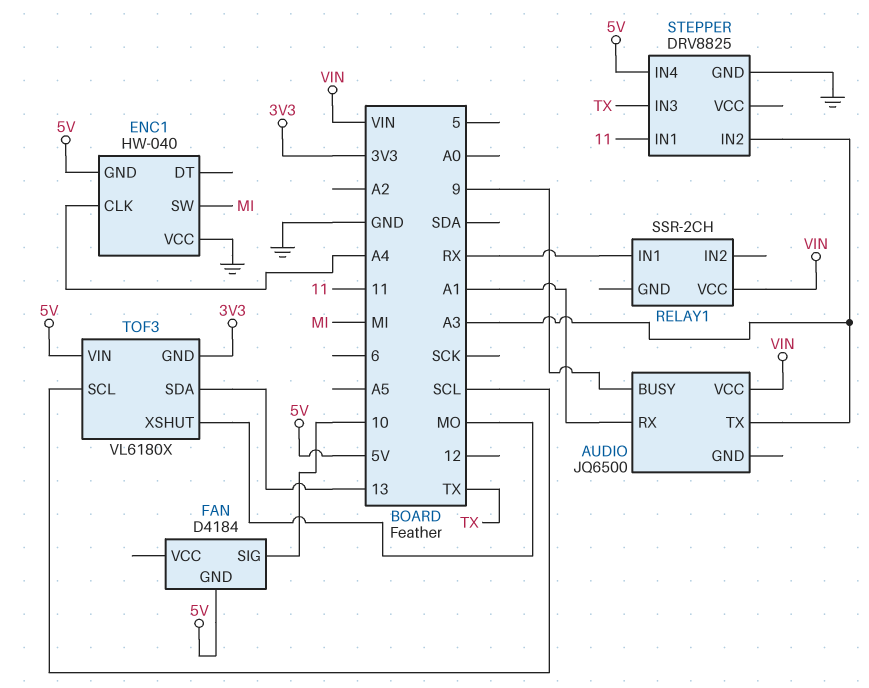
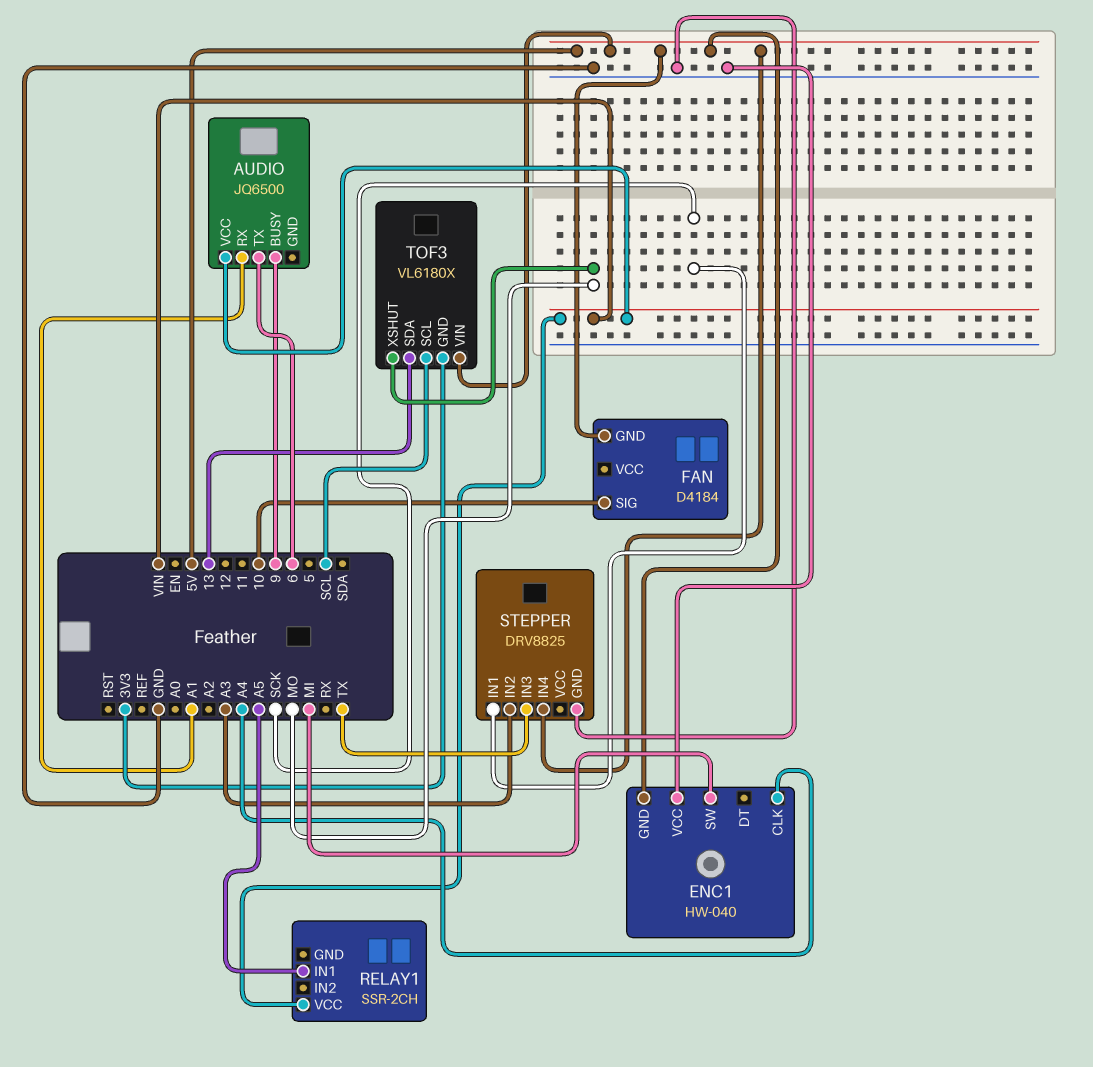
AUDIO pin TX: A3 -> 6
RELAY1 pin IN1: RX -> A5
STEPPER pin IN1: 11 -> SCK

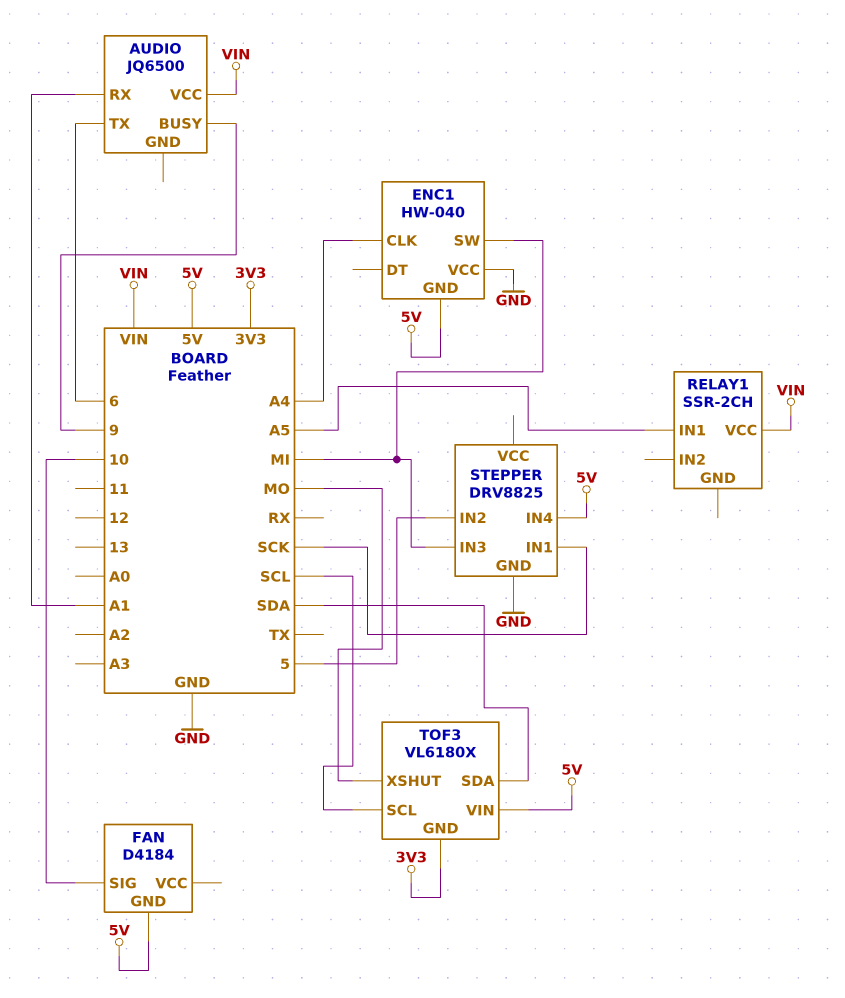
STEPPER pin IN2: A3 -> 5
STEPPER pin IN3: TX -> MI
TOF3 pin SDA: 13 -> SDA

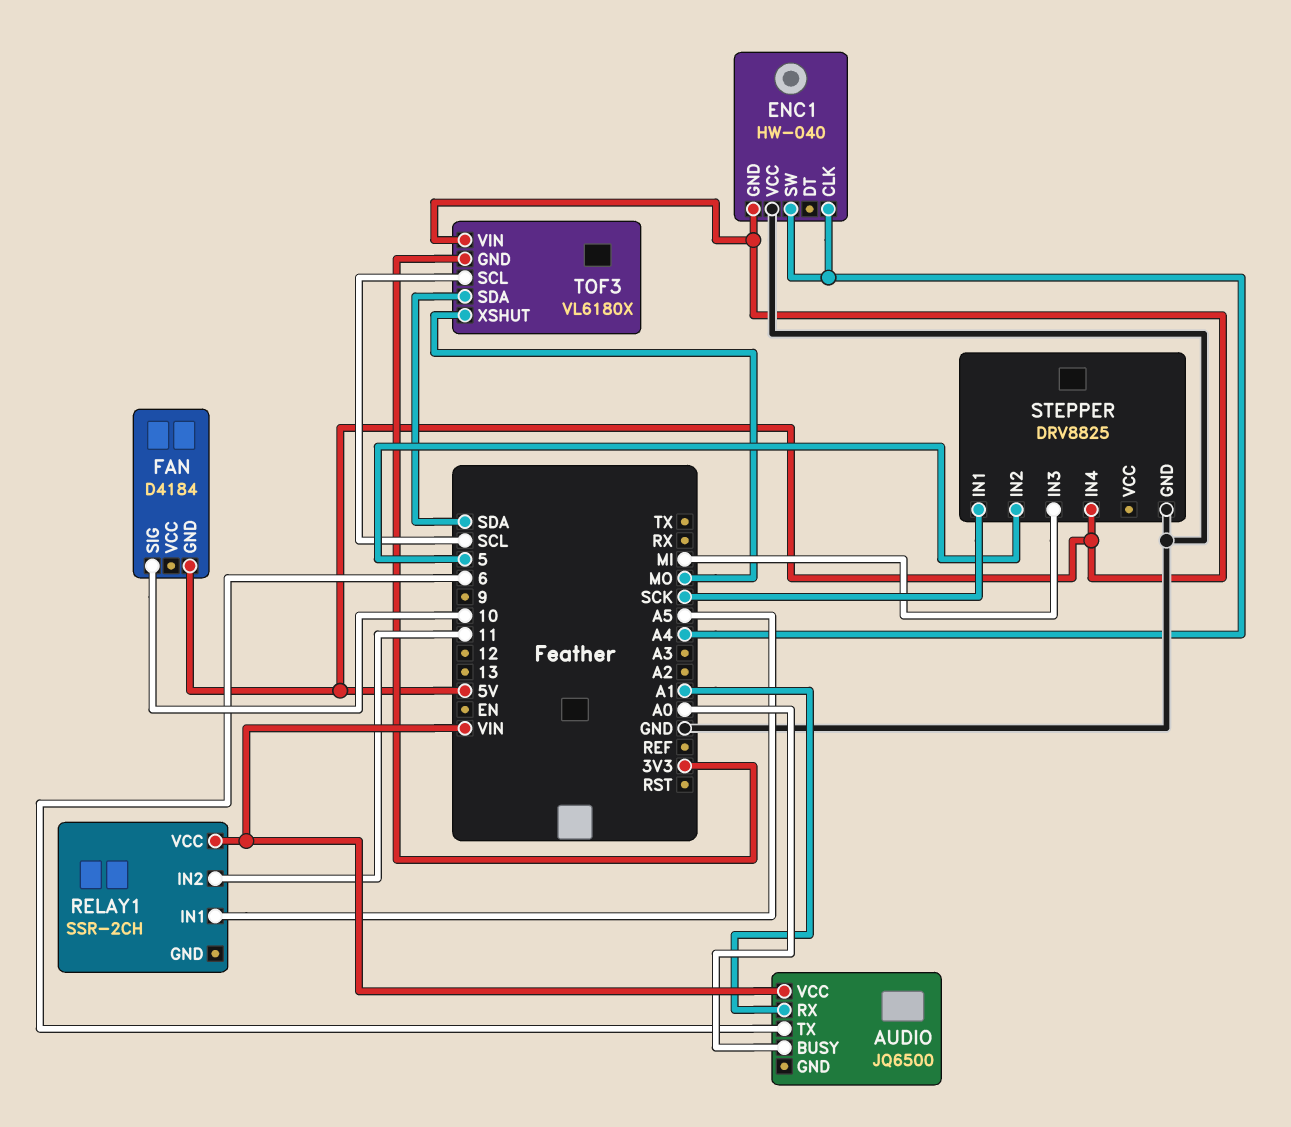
AUDIO pin BUSY: 9 -> A0
ENC1 pin SW: MI -> A4
RELAY1 pin IN2: none -> 11

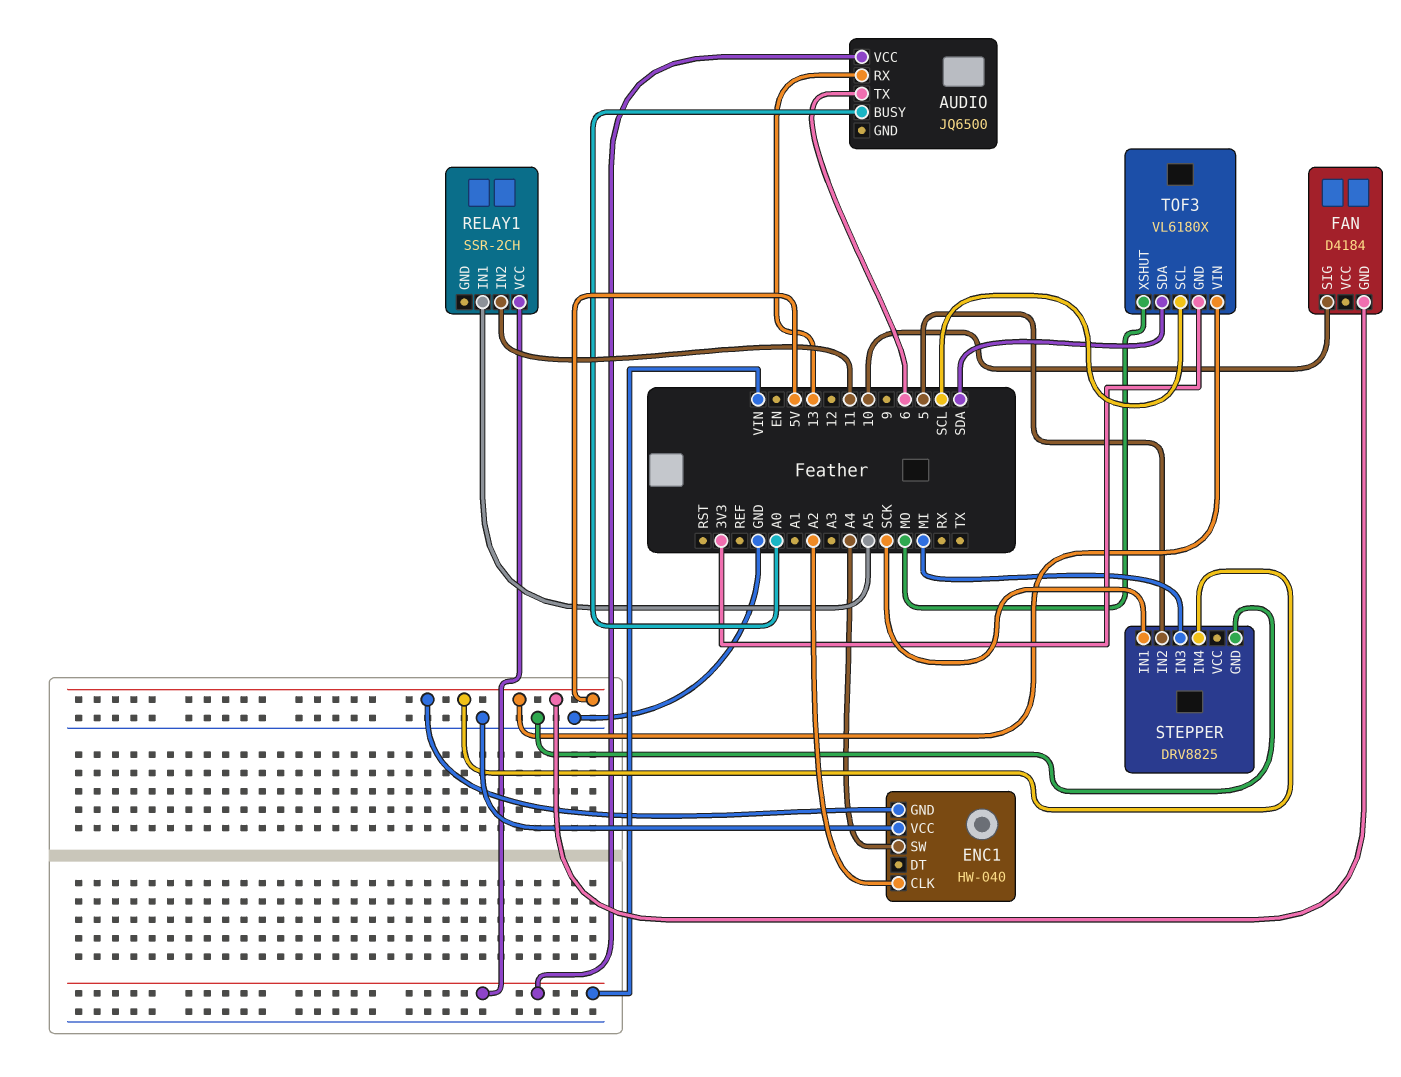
AUDIO pin RX: A1 -> 13
ENC1 pin CLK: A4 -> A2

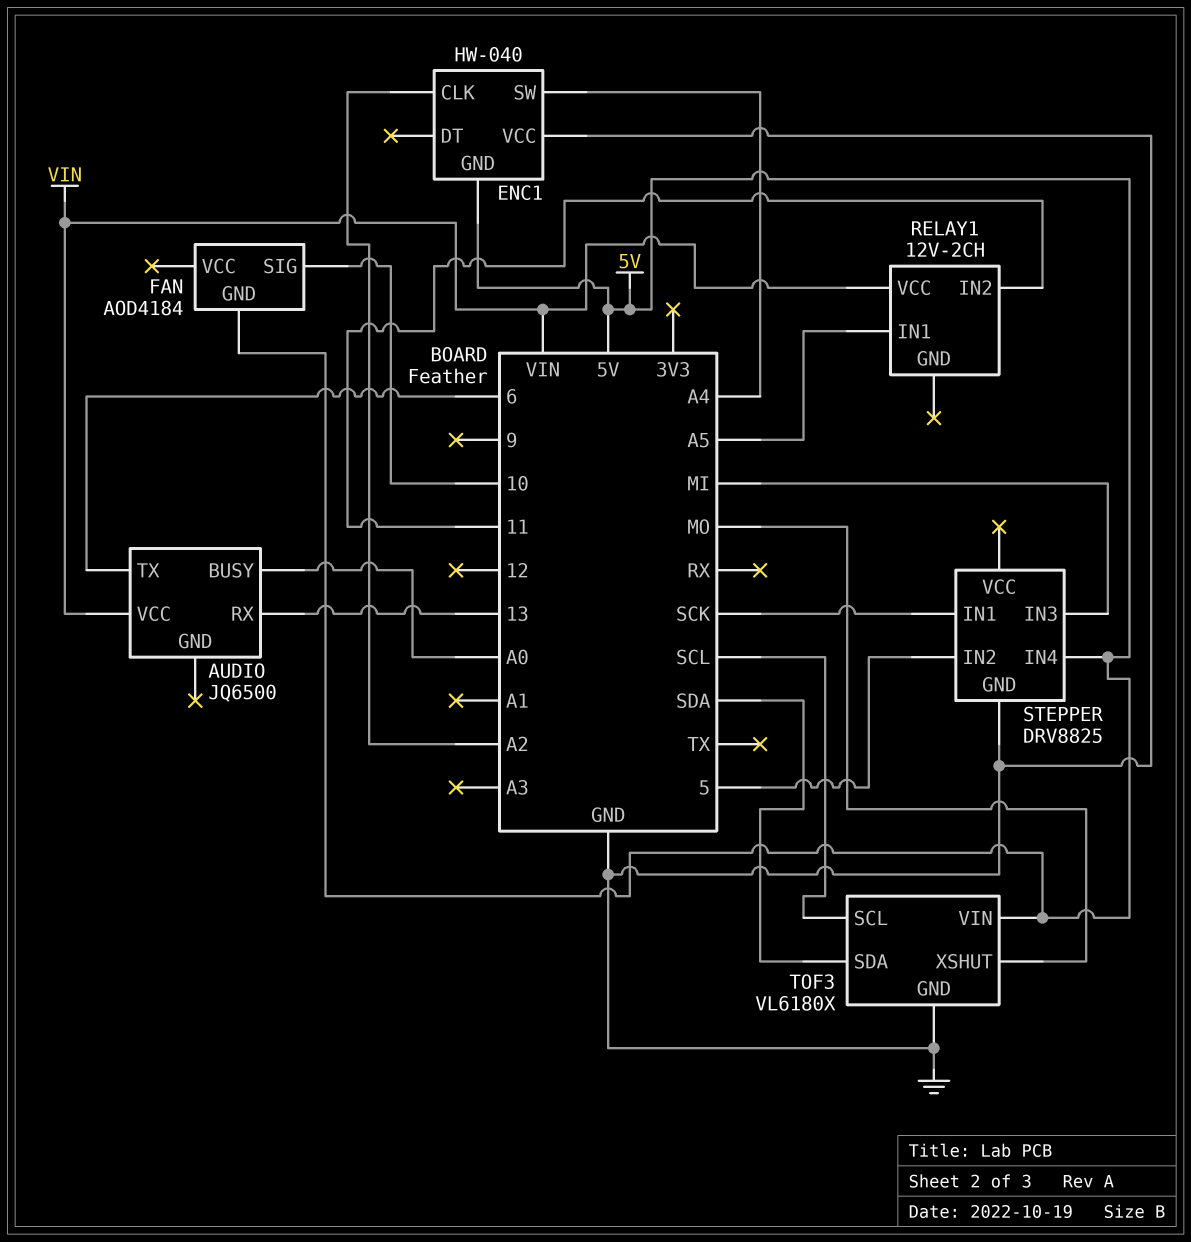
FAN: D4184 -> AOD4184
RELAY1: SSR-2CH -> 12V-2CH
TOF3 pin GND: 3V3 -> GND

